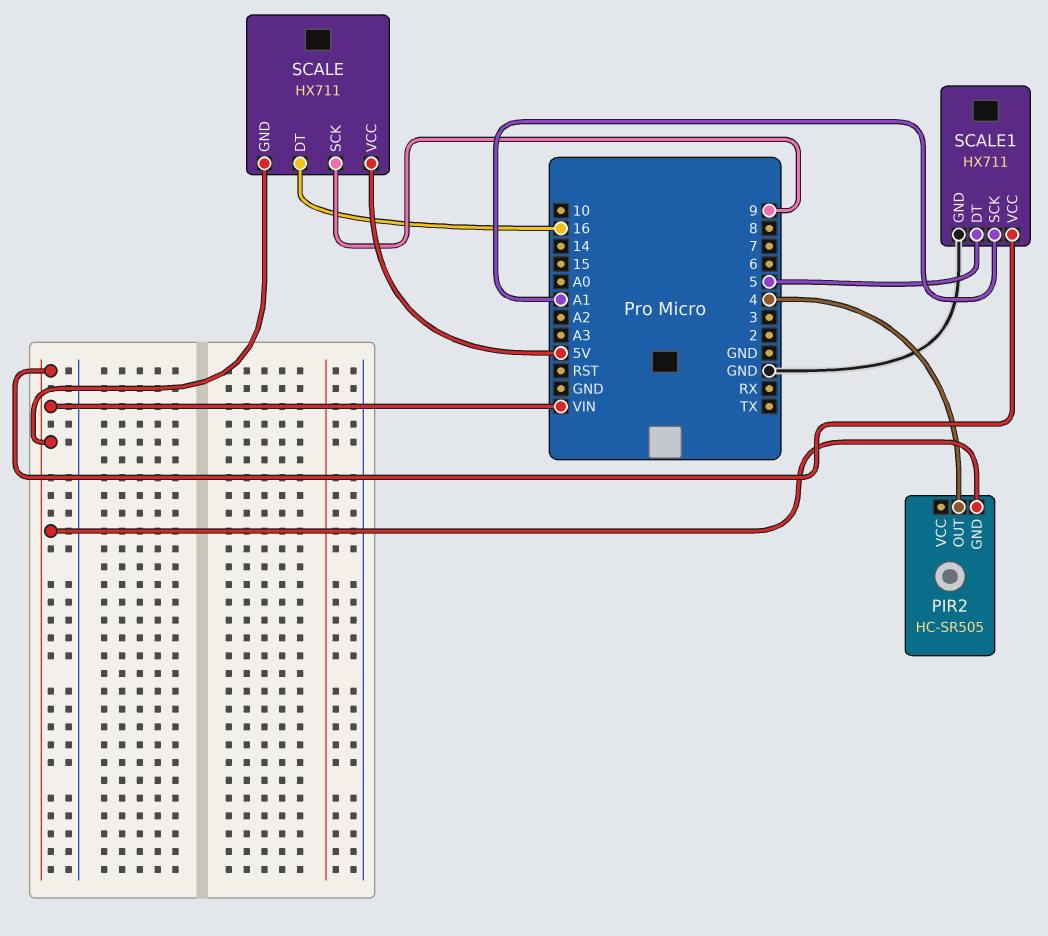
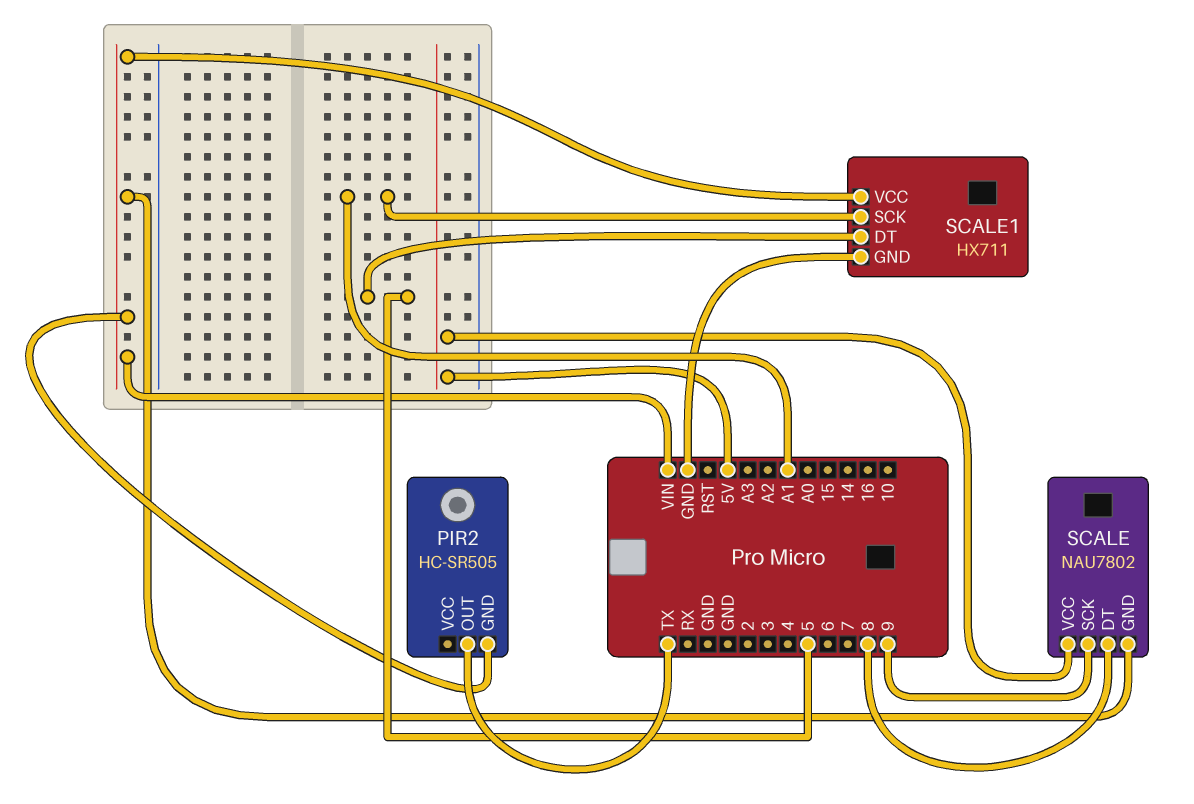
PIR2 pin OUT: 4 -> TX
SCALE: HX711 -> NAU7802
SCALE pin DT: 16 -> 8

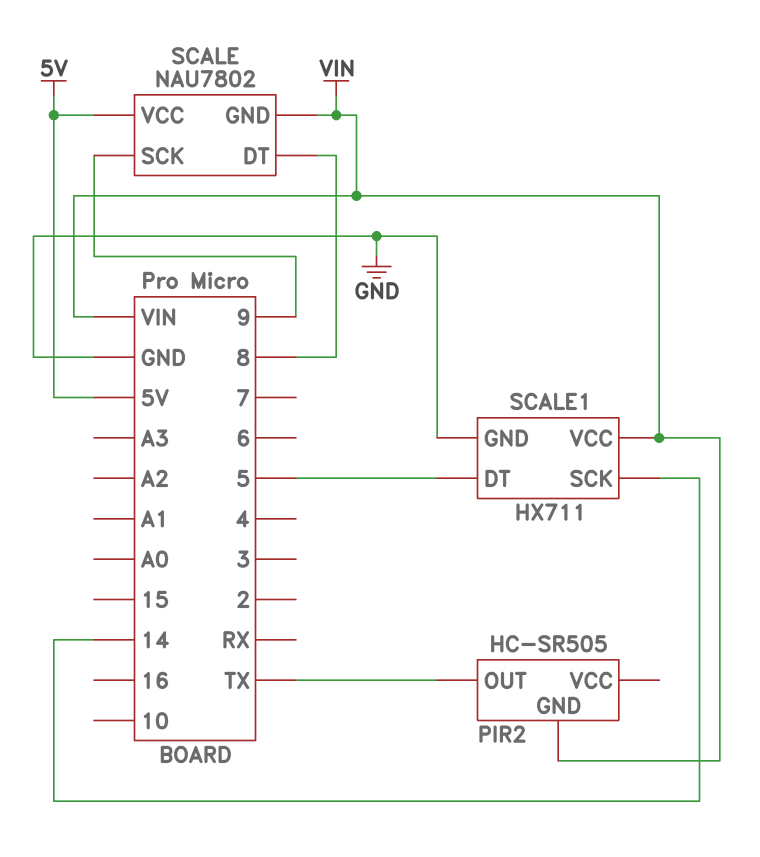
SCALE1 pin SCK: A1 -> 14

